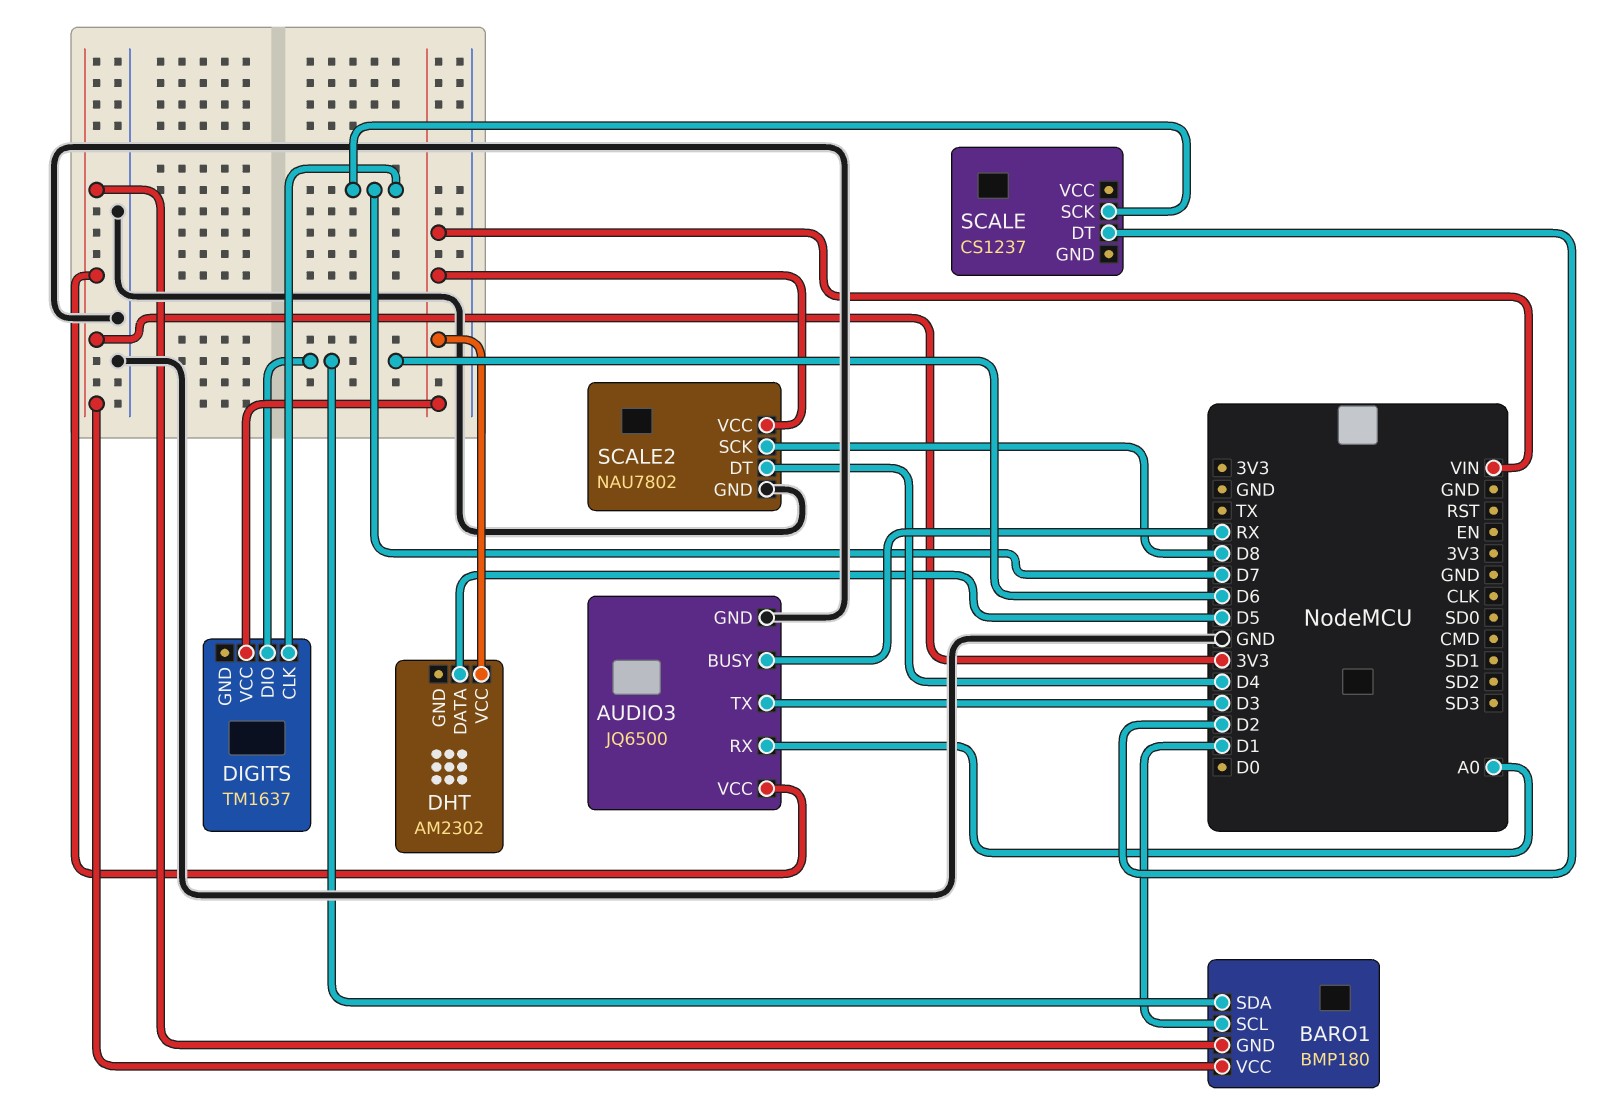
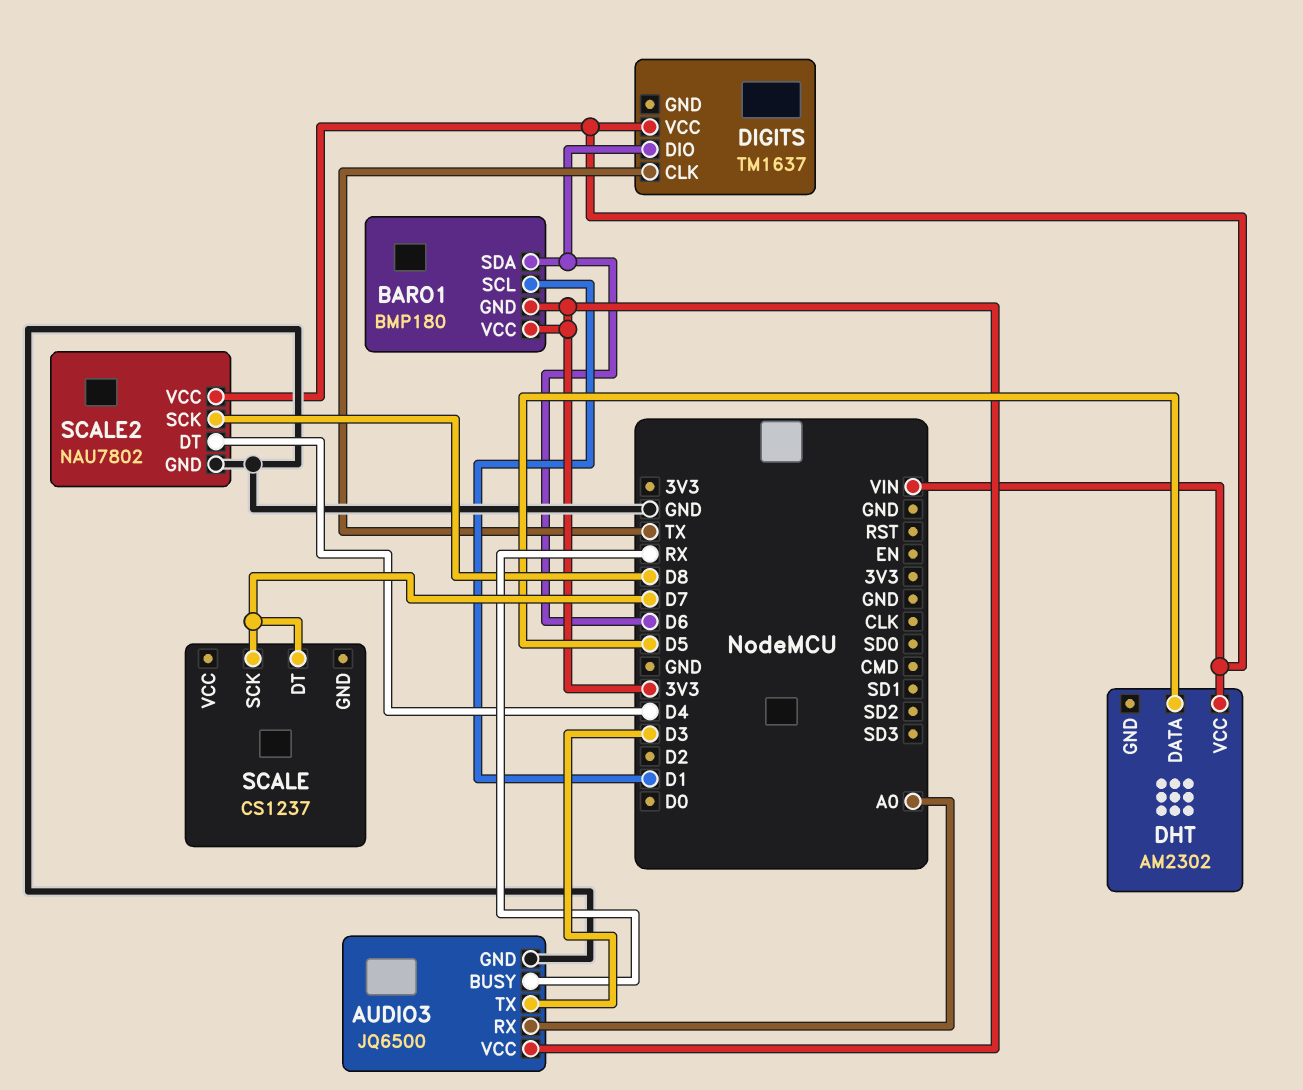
DIGITS pin CLK: D7 -> TX
SCALE pin DT: D2 -> D7

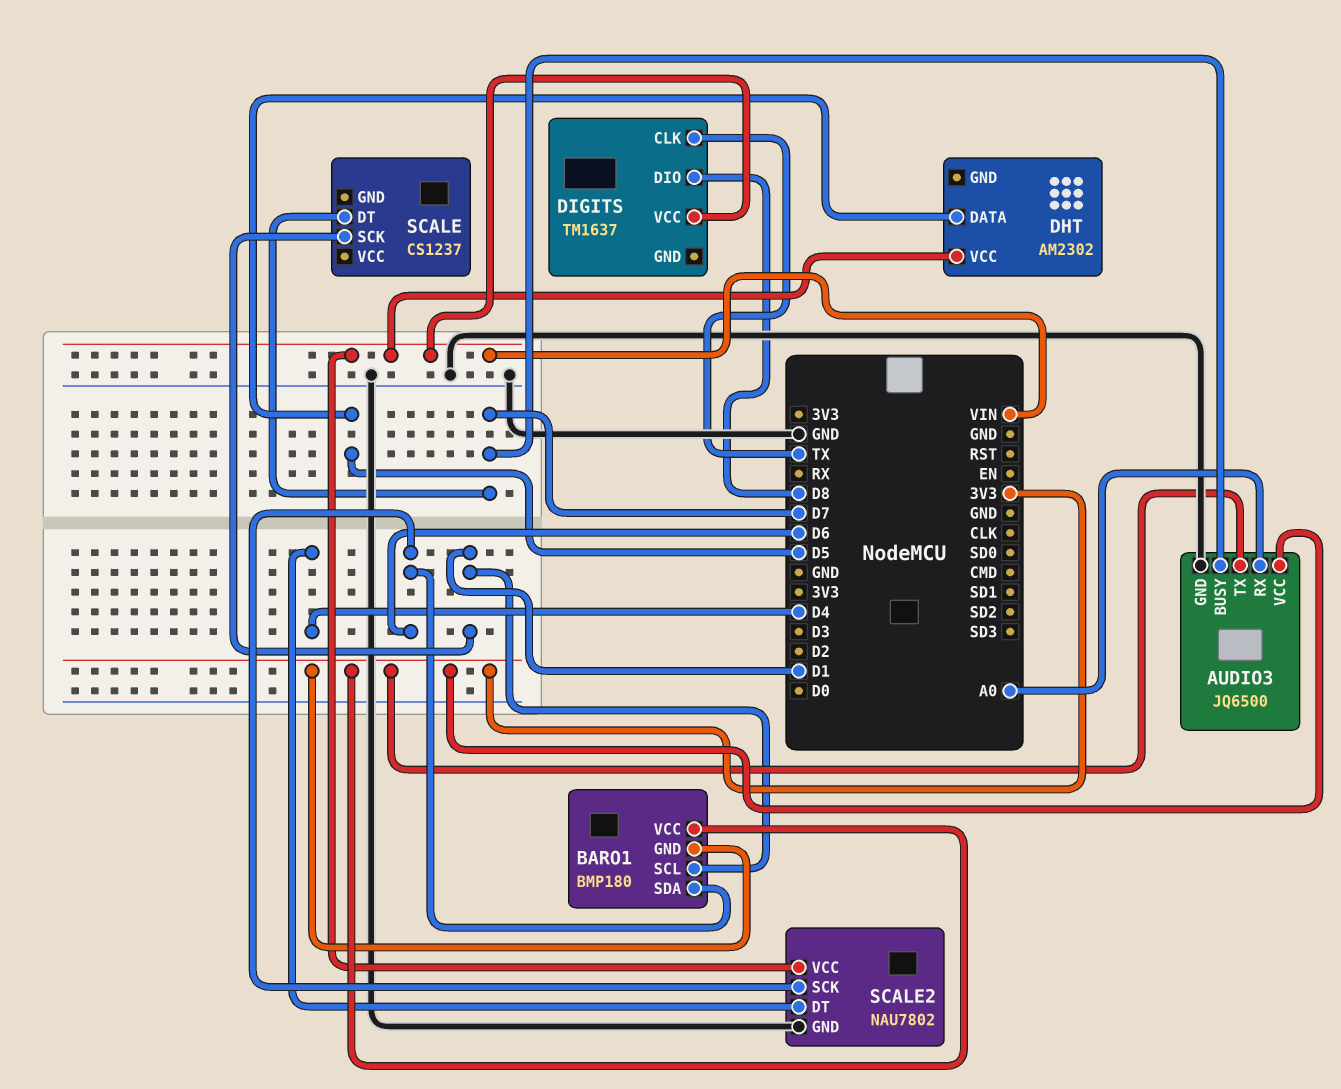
AUDIO3 pin BUSY: RX -> D7
AUDIO3 pin TX: D3 -> 3V3
DIGITS pin DIO: D6 -> D8
SCALE pin SCK: D7 -> D1
SCALE2 pin SCK: D8 -> D6

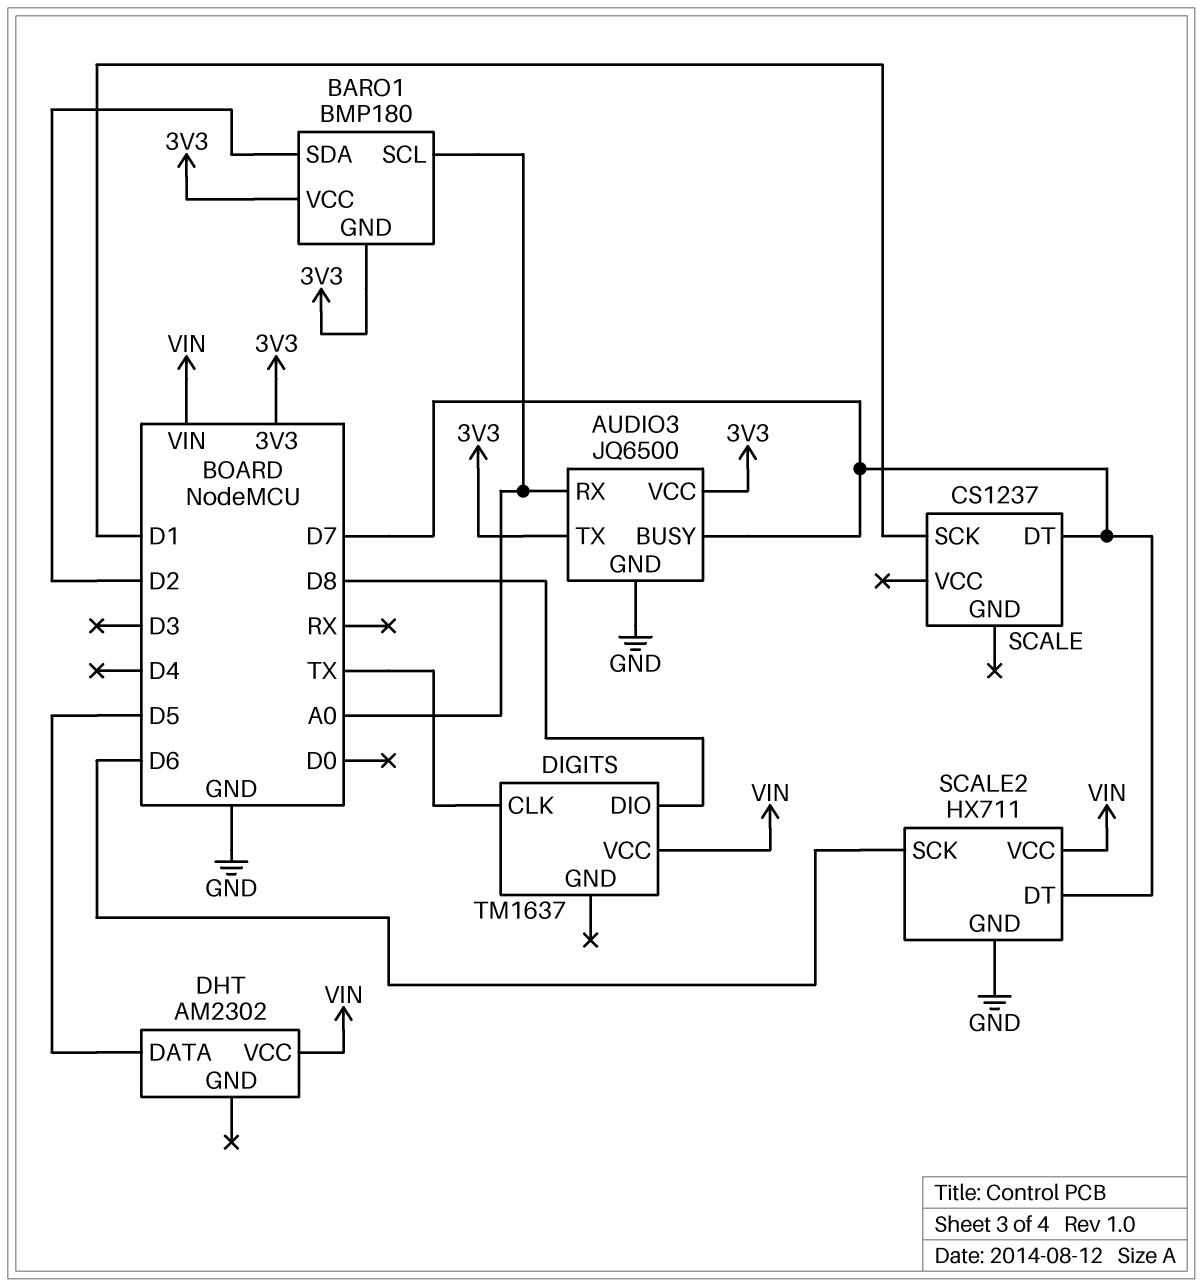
BARO1 pin SCL: D1 -> A0
BARO1 pin SDA: D6 -> D2
SCALE2: NAU7802 -> HX711
SCALE2 pin DT: D4 -> D7

